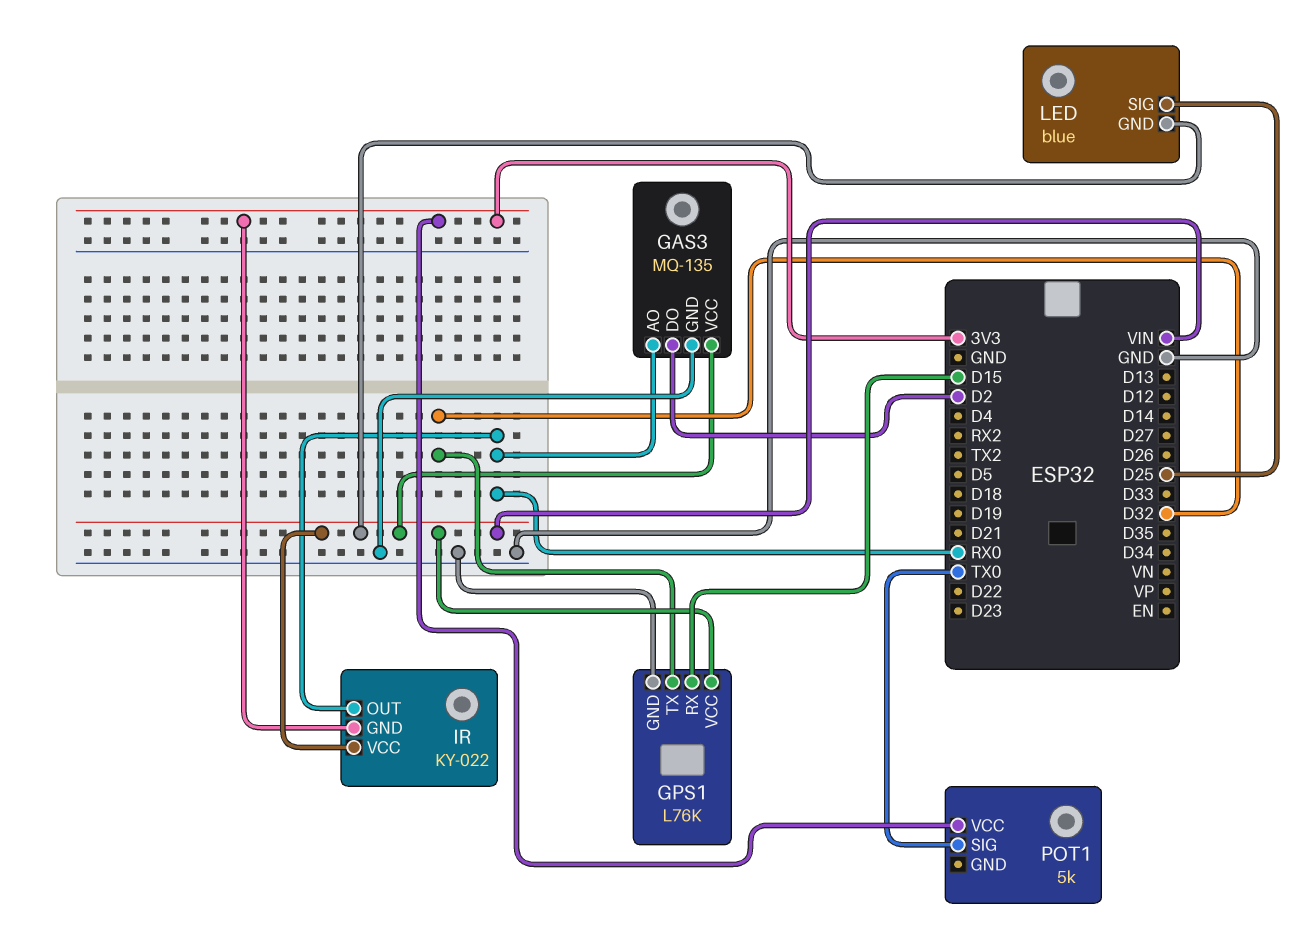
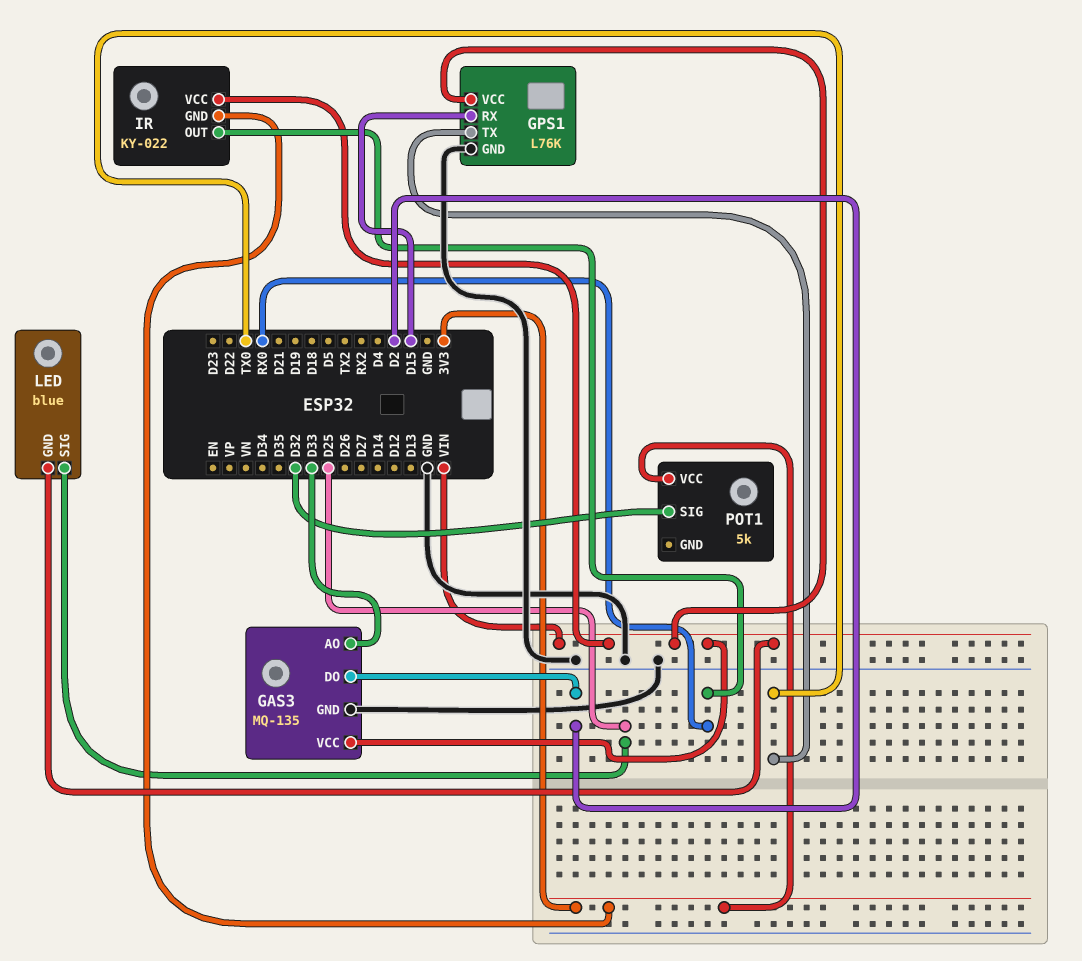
GAS3 pin AO: RX0 -> D33
GPS1 pin TX: D32 -> TX0
POT1 pin SIG: TX0 -> D32

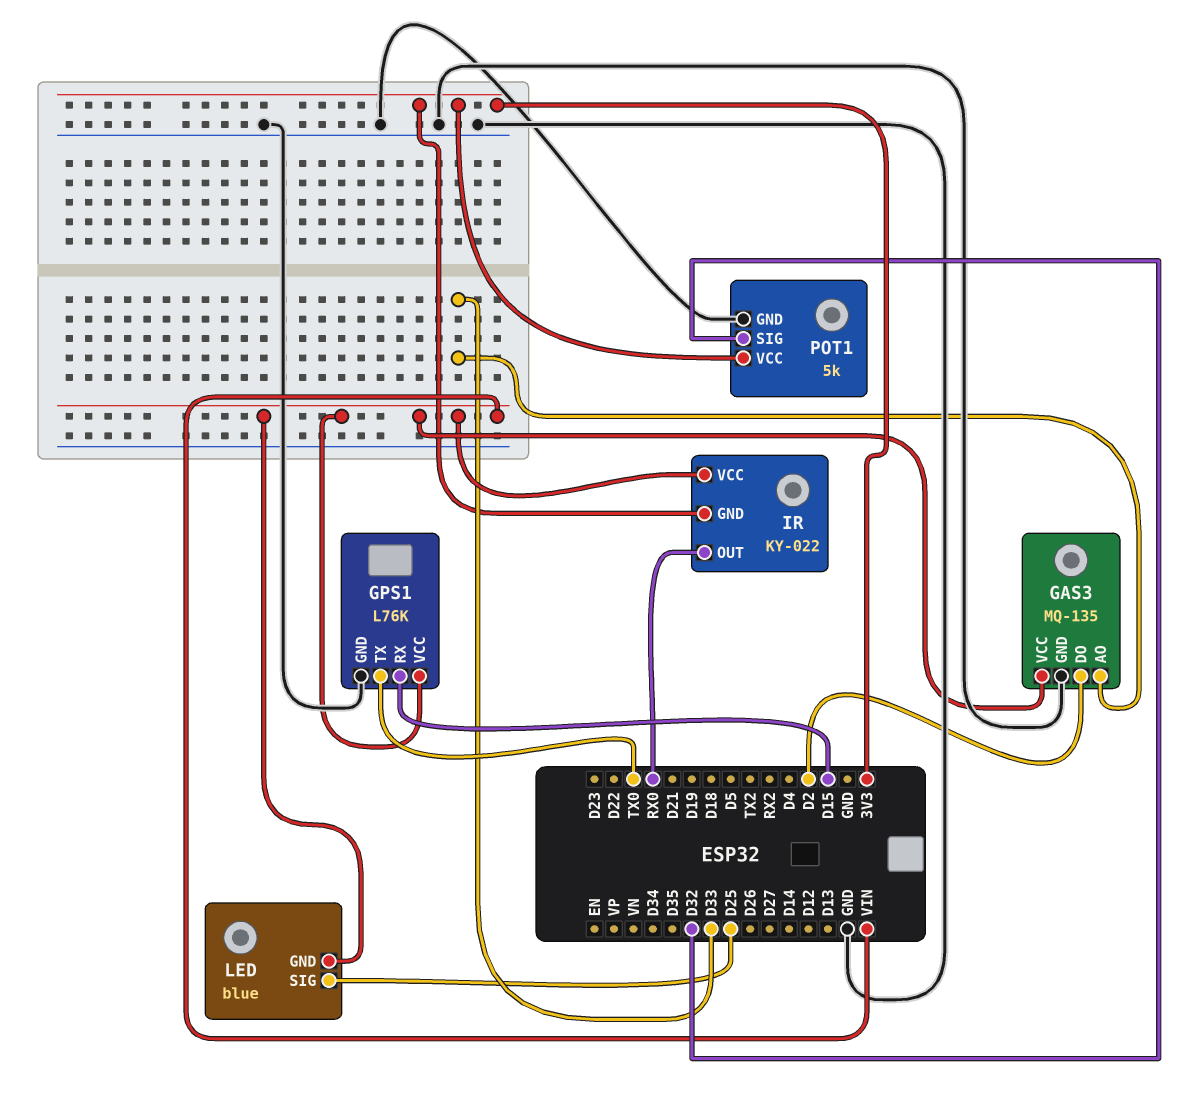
POT1 pin GND: none -> GND

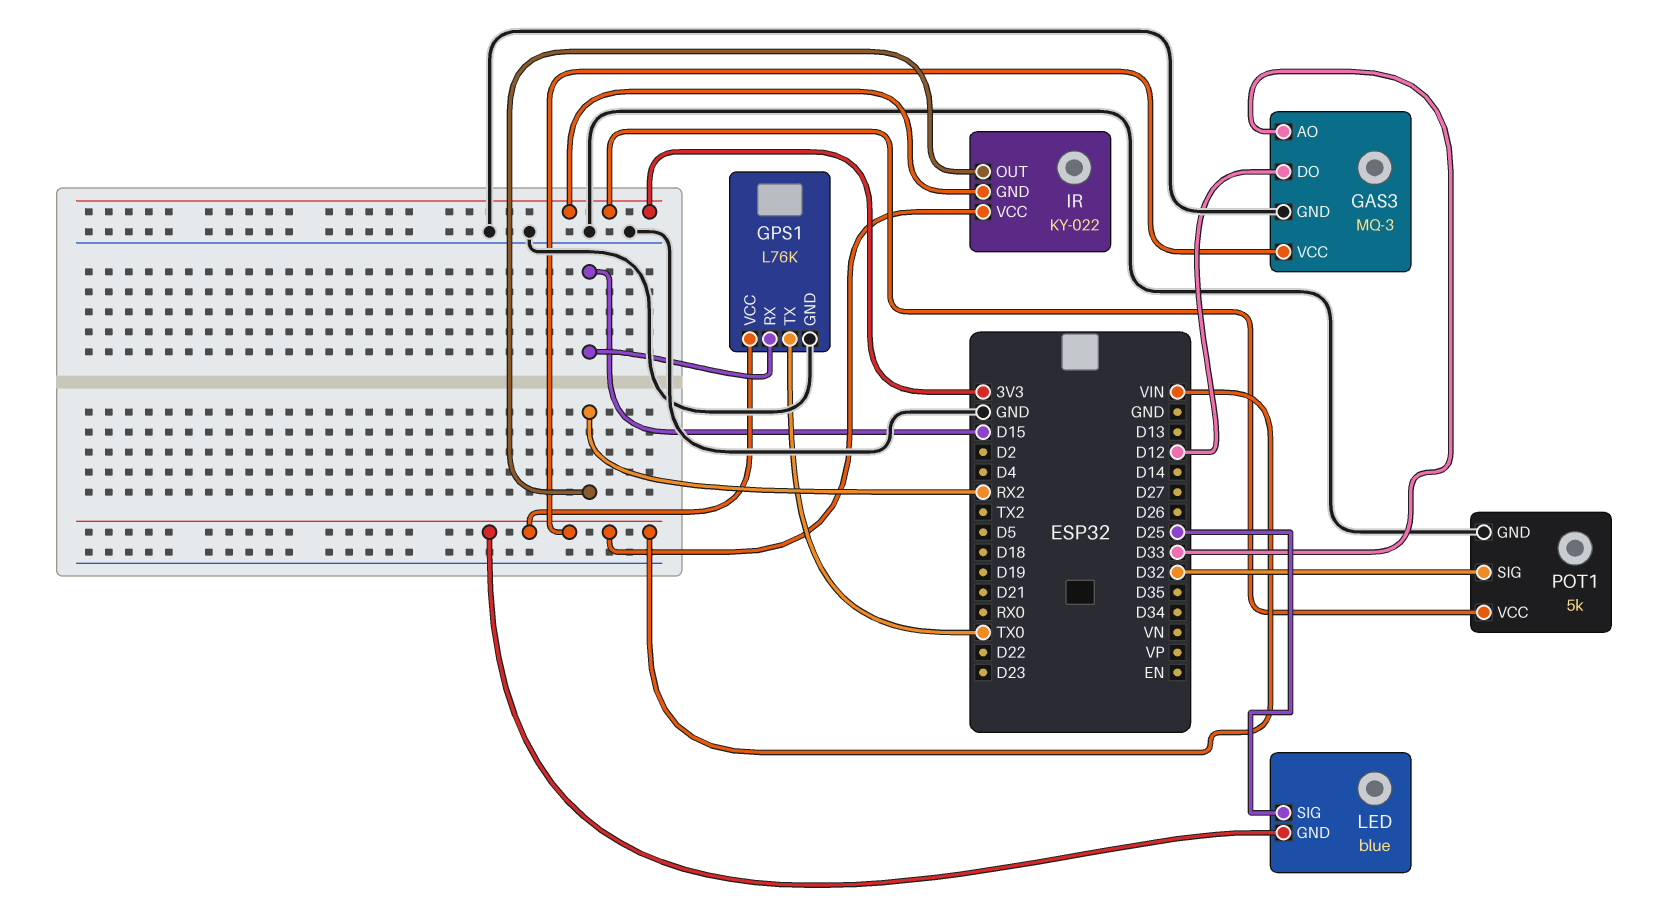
GAS3: MQ-135 -> MQ-3
GAS3 pin DO: D2 -> D12
IR pin OUT: RX0 -> RX2

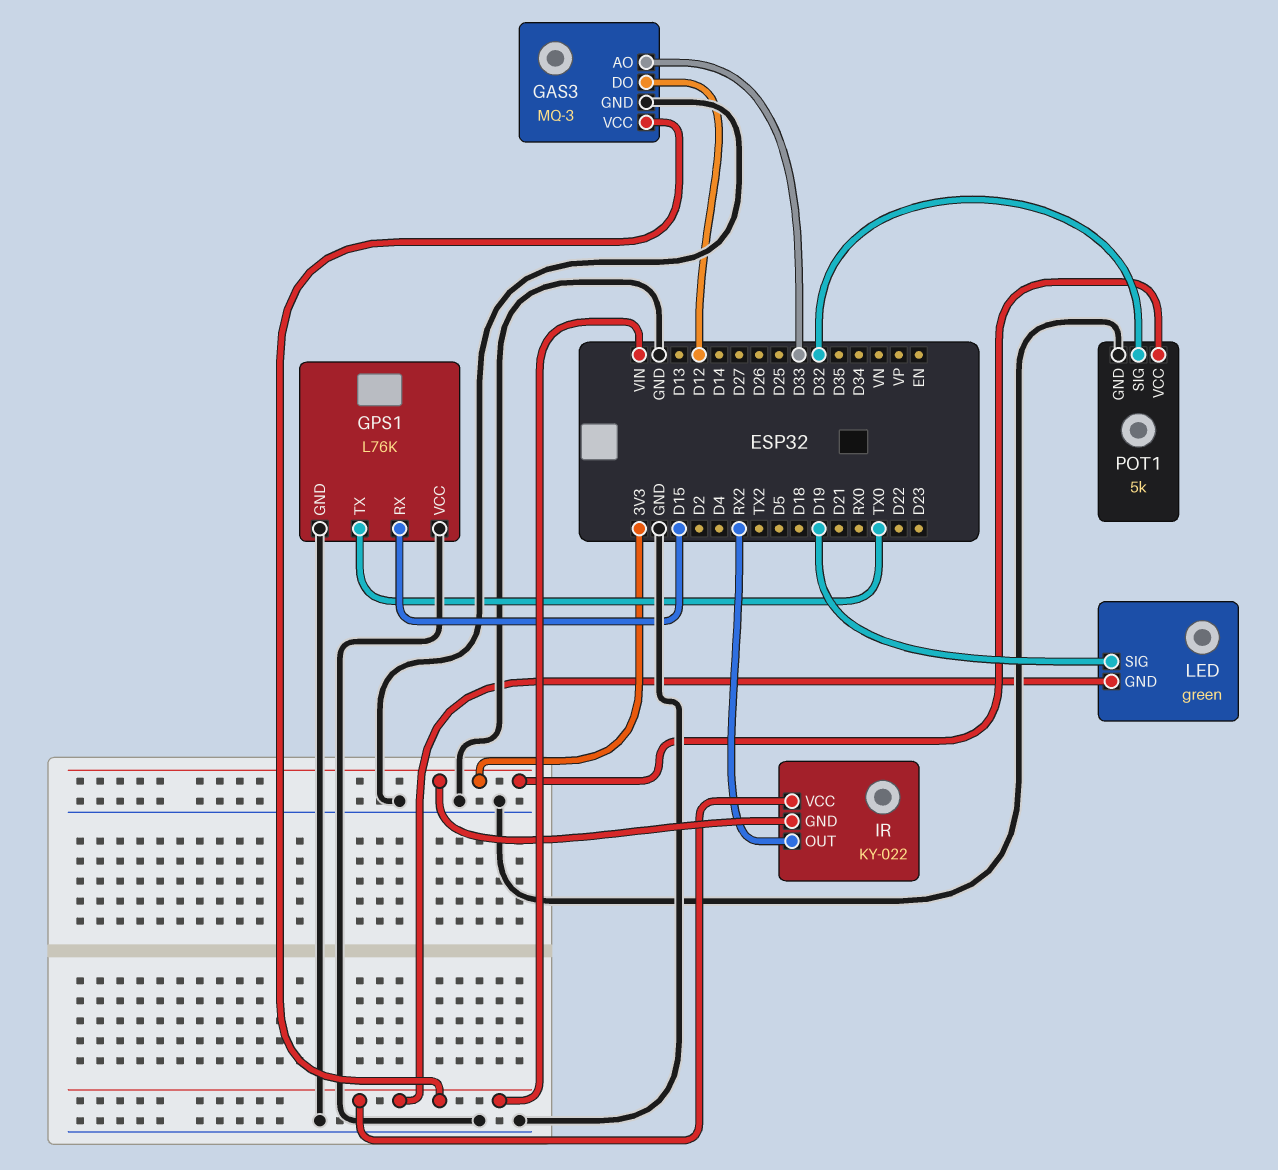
GPS1 pin VCC: VIN -> GND
LED: blue -> green
LED pin SIG: D25 -> D19

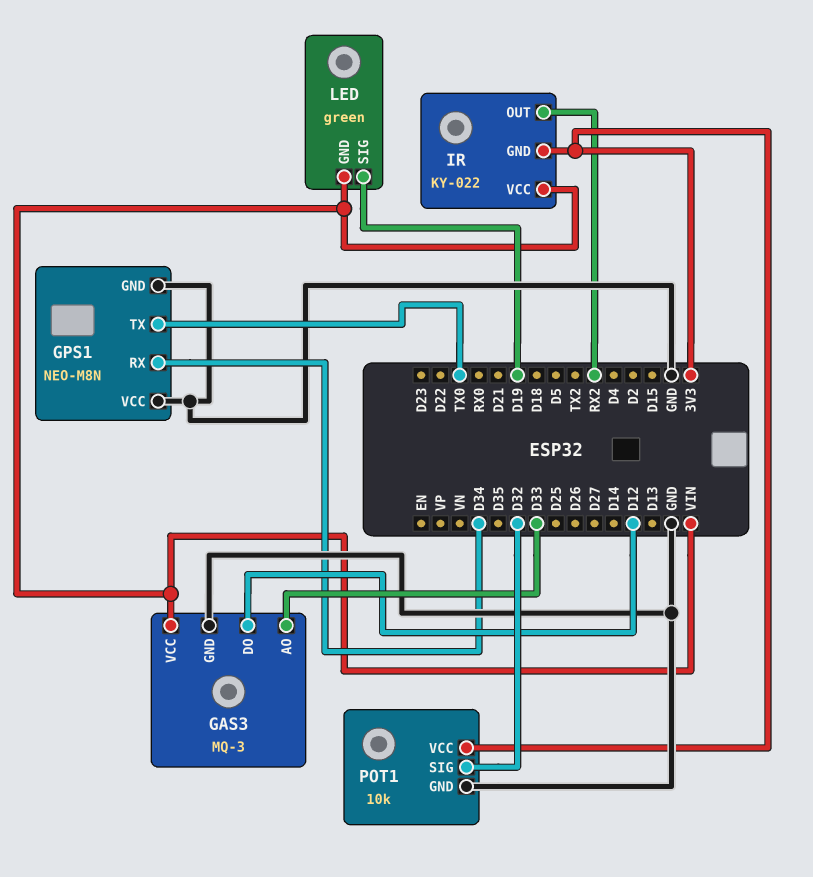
GPS1: L76K -> NEO-M8N
GPS1 pin RX: D15 -> D34
POT1: 5k -> 10k

